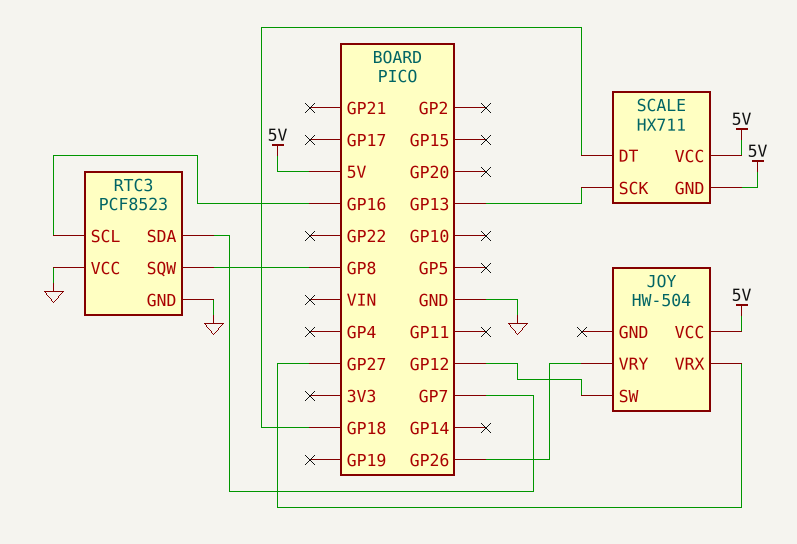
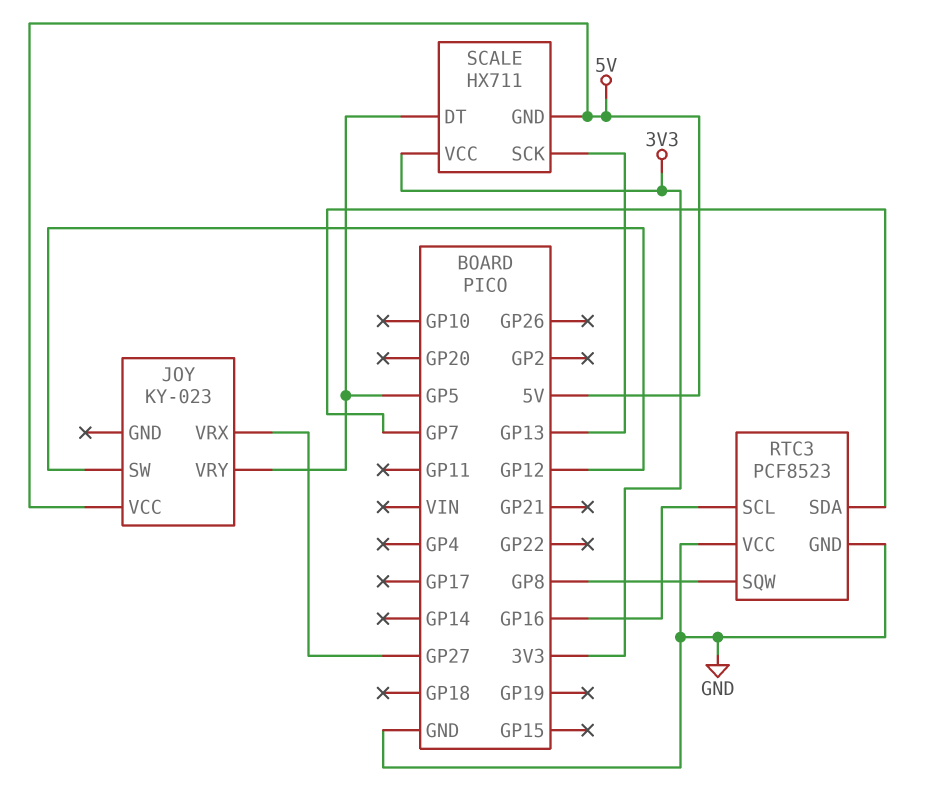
JOY: HW-504 -> KY-023
JOY pin VRY: GP26 -> GP5
SCALE pin DT: GP18 -> GP5
SCALE pin VCC: 5V -> 3V3

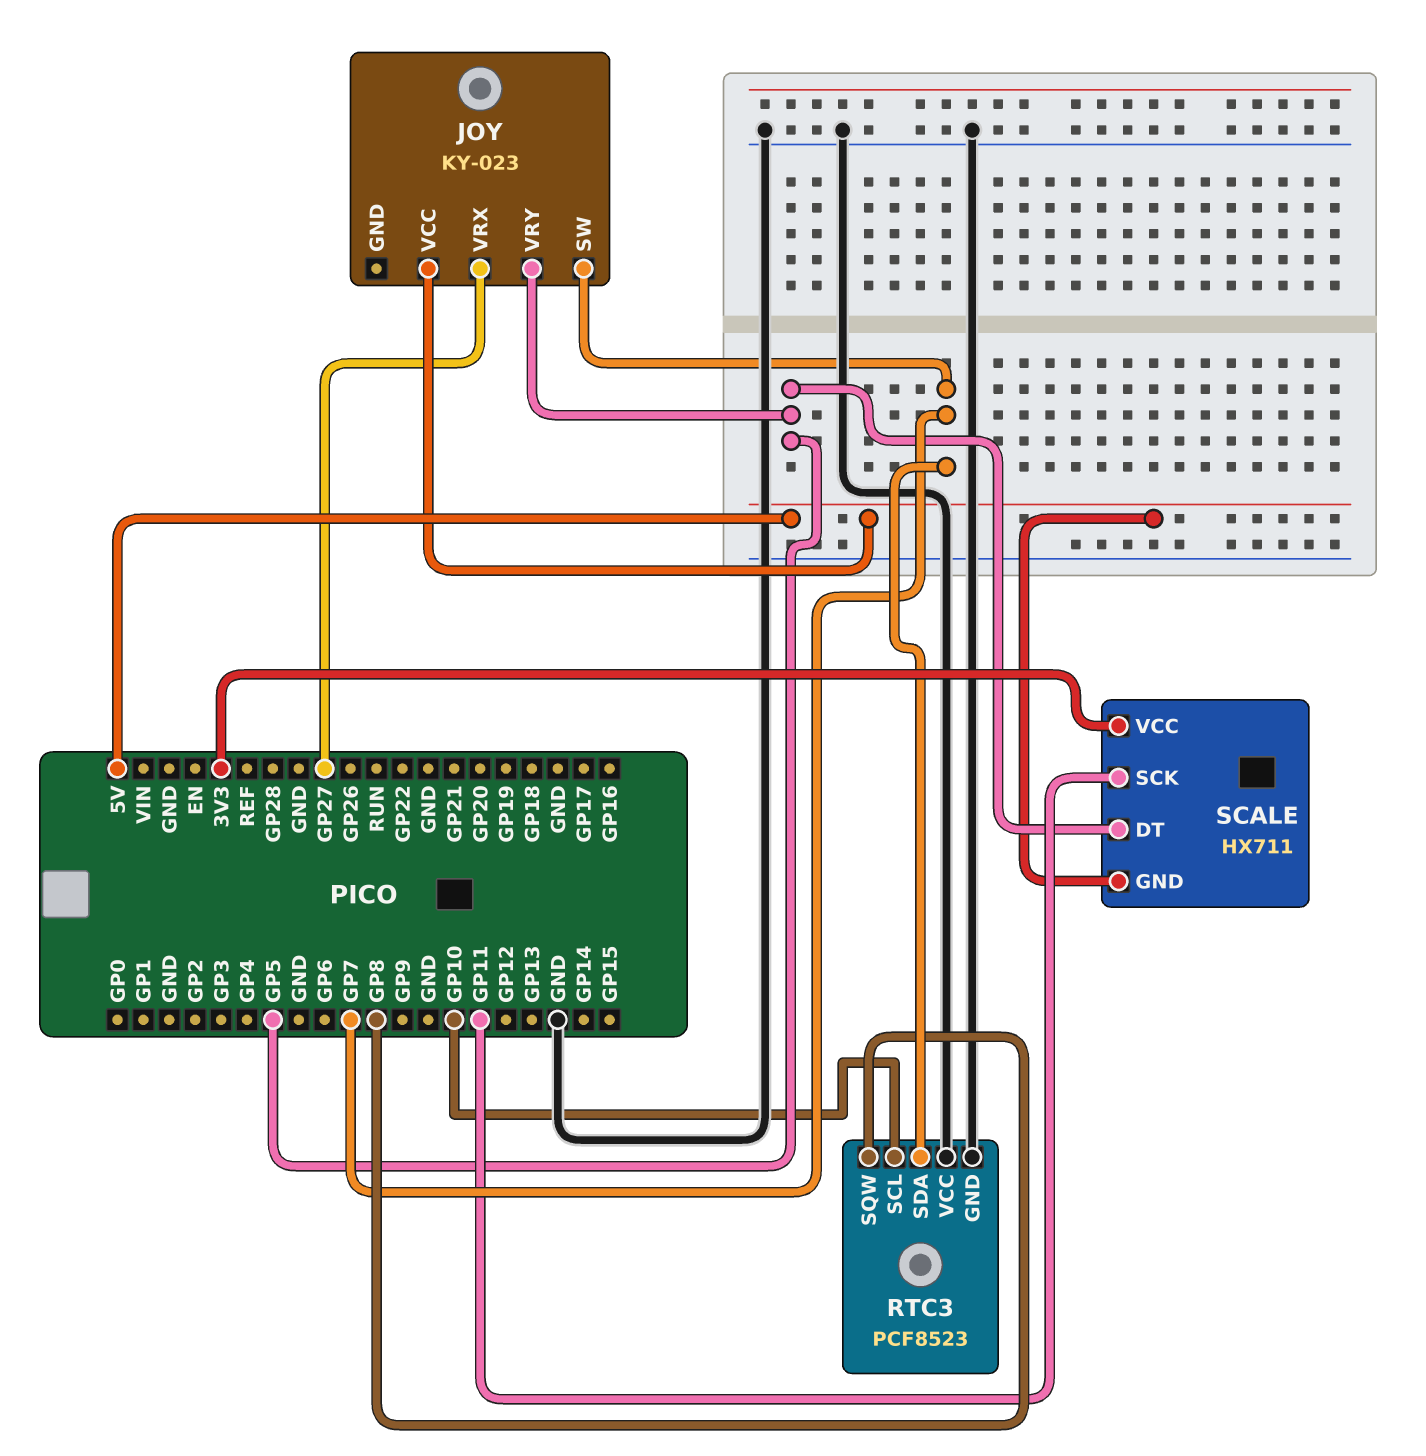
JOY pin SW: GP12 -> GP7
RTC3 pin SCL: GP16 -> GP10
SCALE pin SCK: GP13 -> GP11

